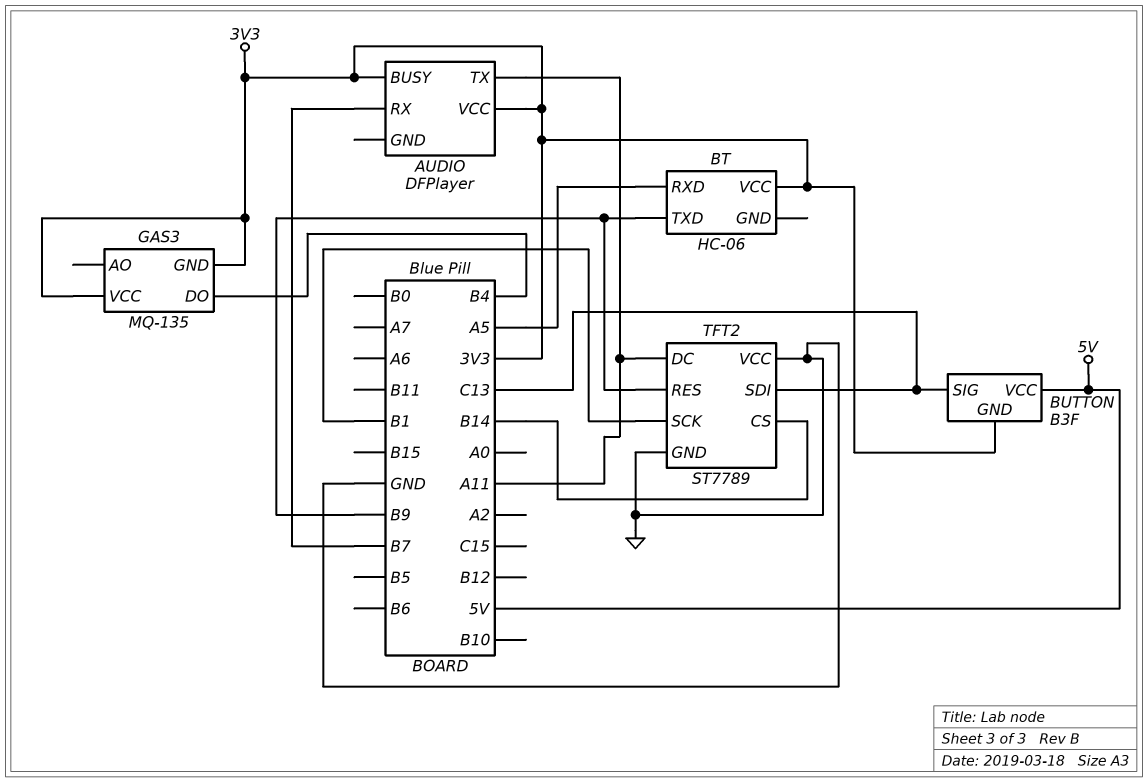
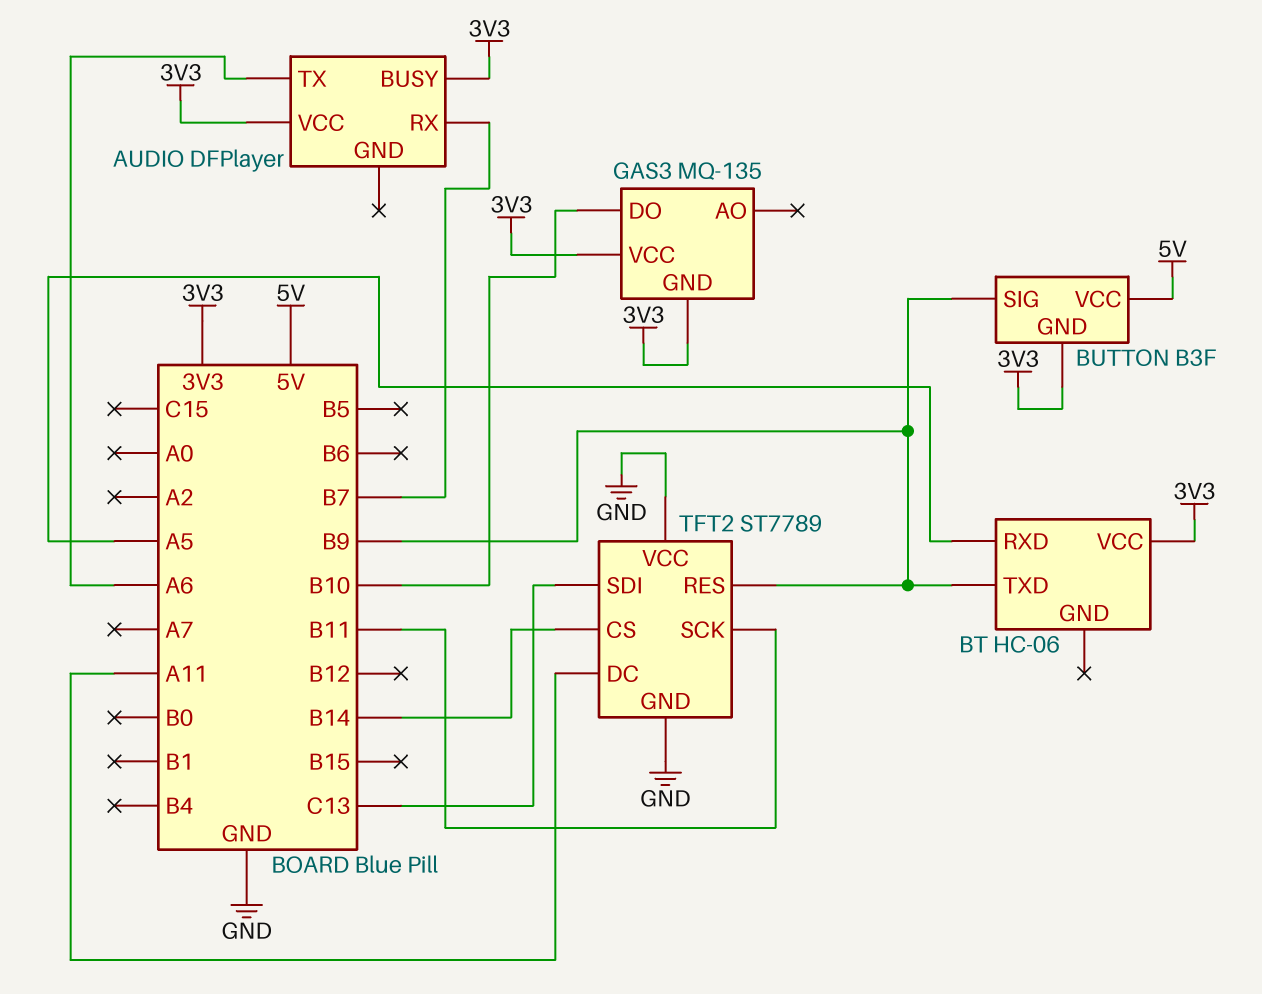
AUDIO pin TX: A11 -> A6
BUTTON pin SIG: C13 -> B9
GAS3 pin DO: B4 -> B10
TFT2 pin SCK: B1 -> B11

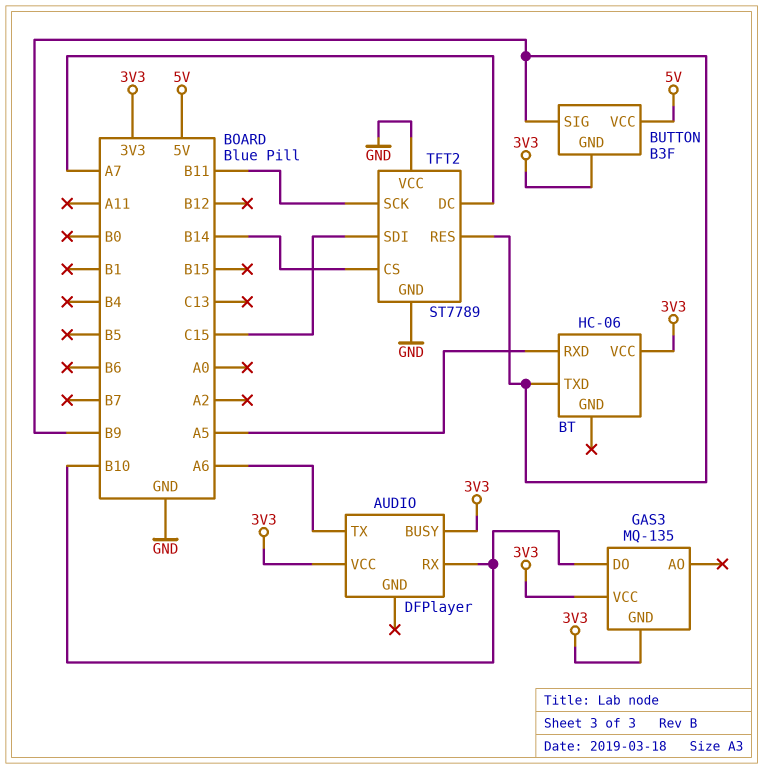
AUDIO pin RX: B7 -> B10
TFT2 pin DC: A11 -> A7
TFT2 pin SDI: C13 -> C15

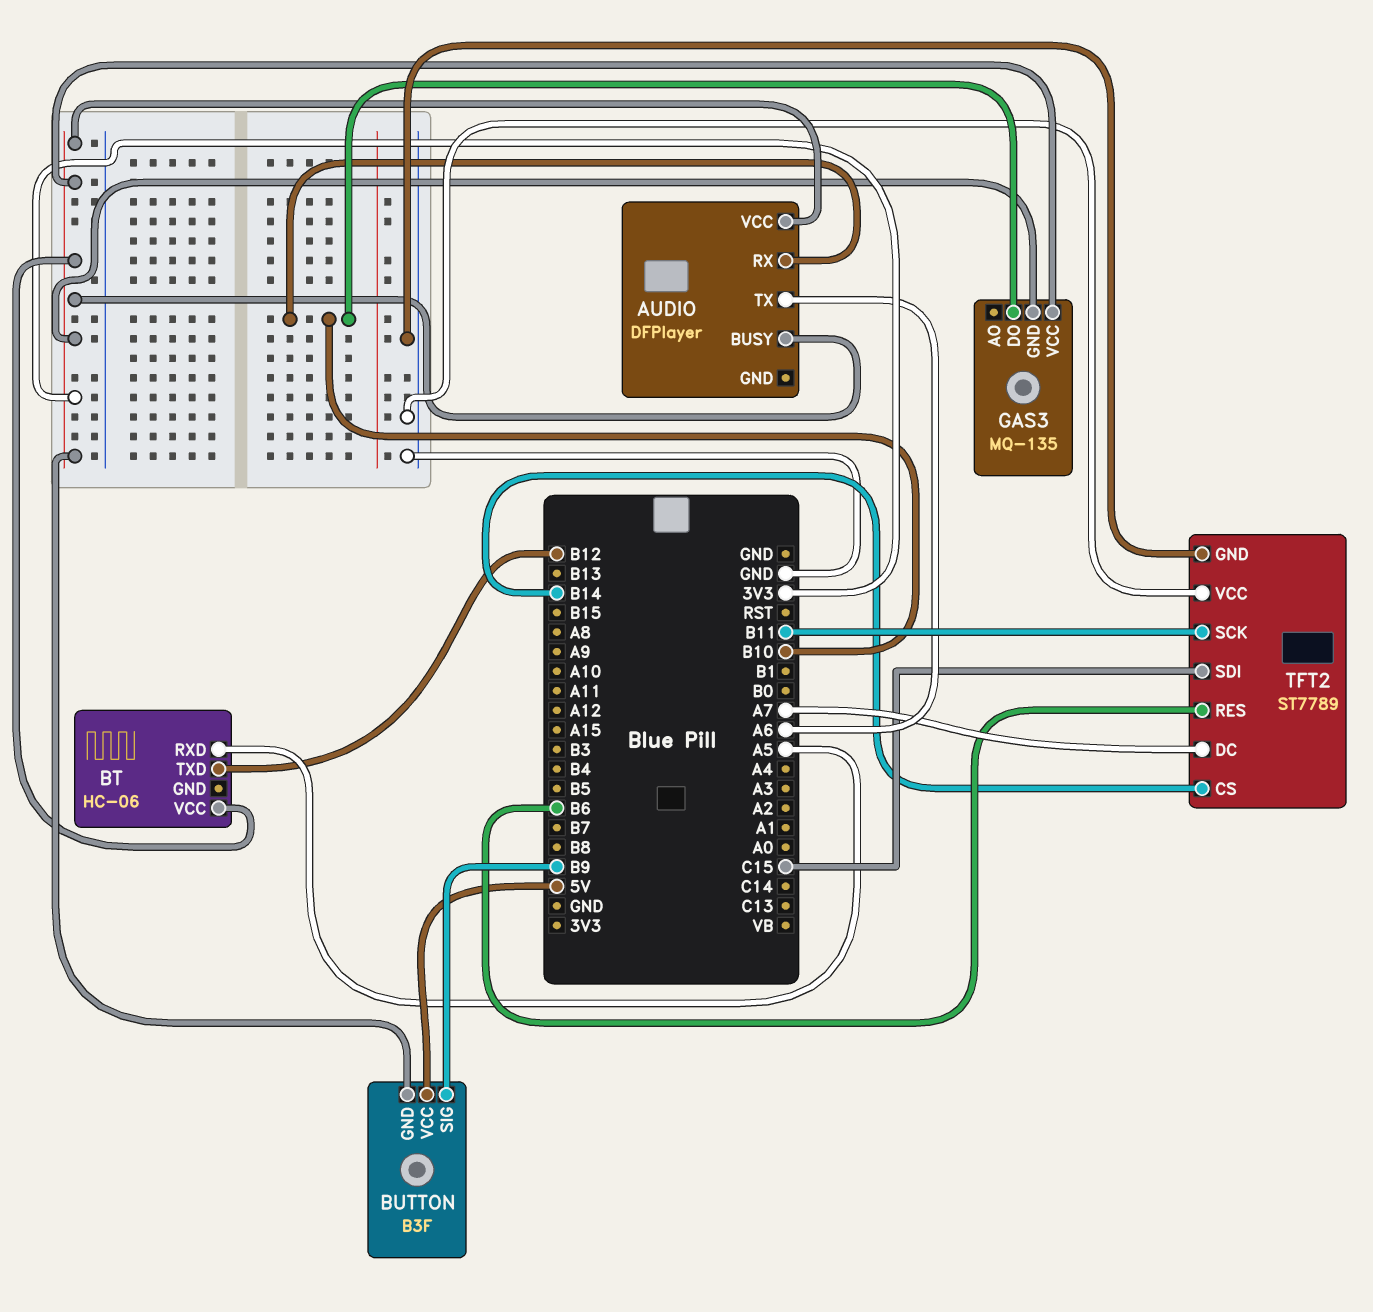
BT pin TXD: B9 -> B12
TFT2 pin RES: B9 -> B6

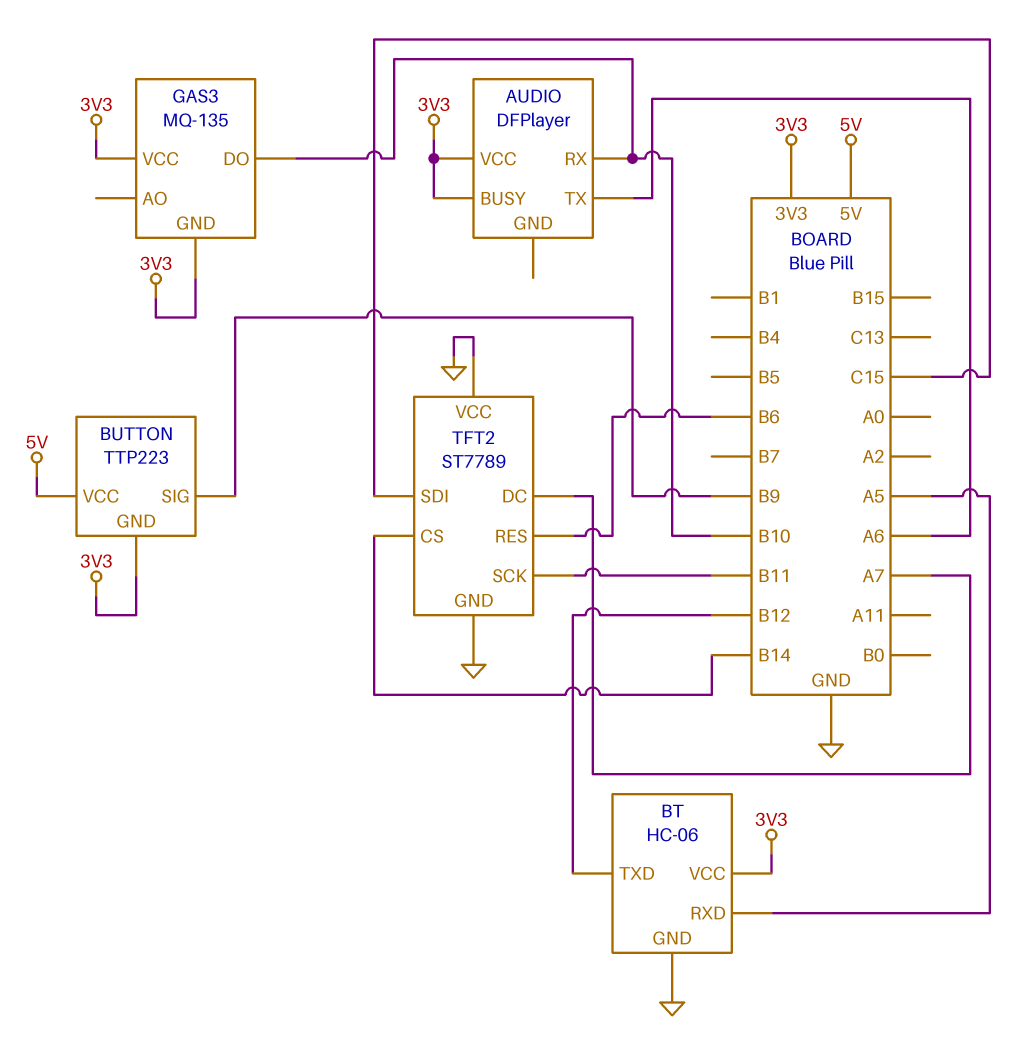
BT pin GND: none -> GND
BUTTON: B3F -> TTP223

